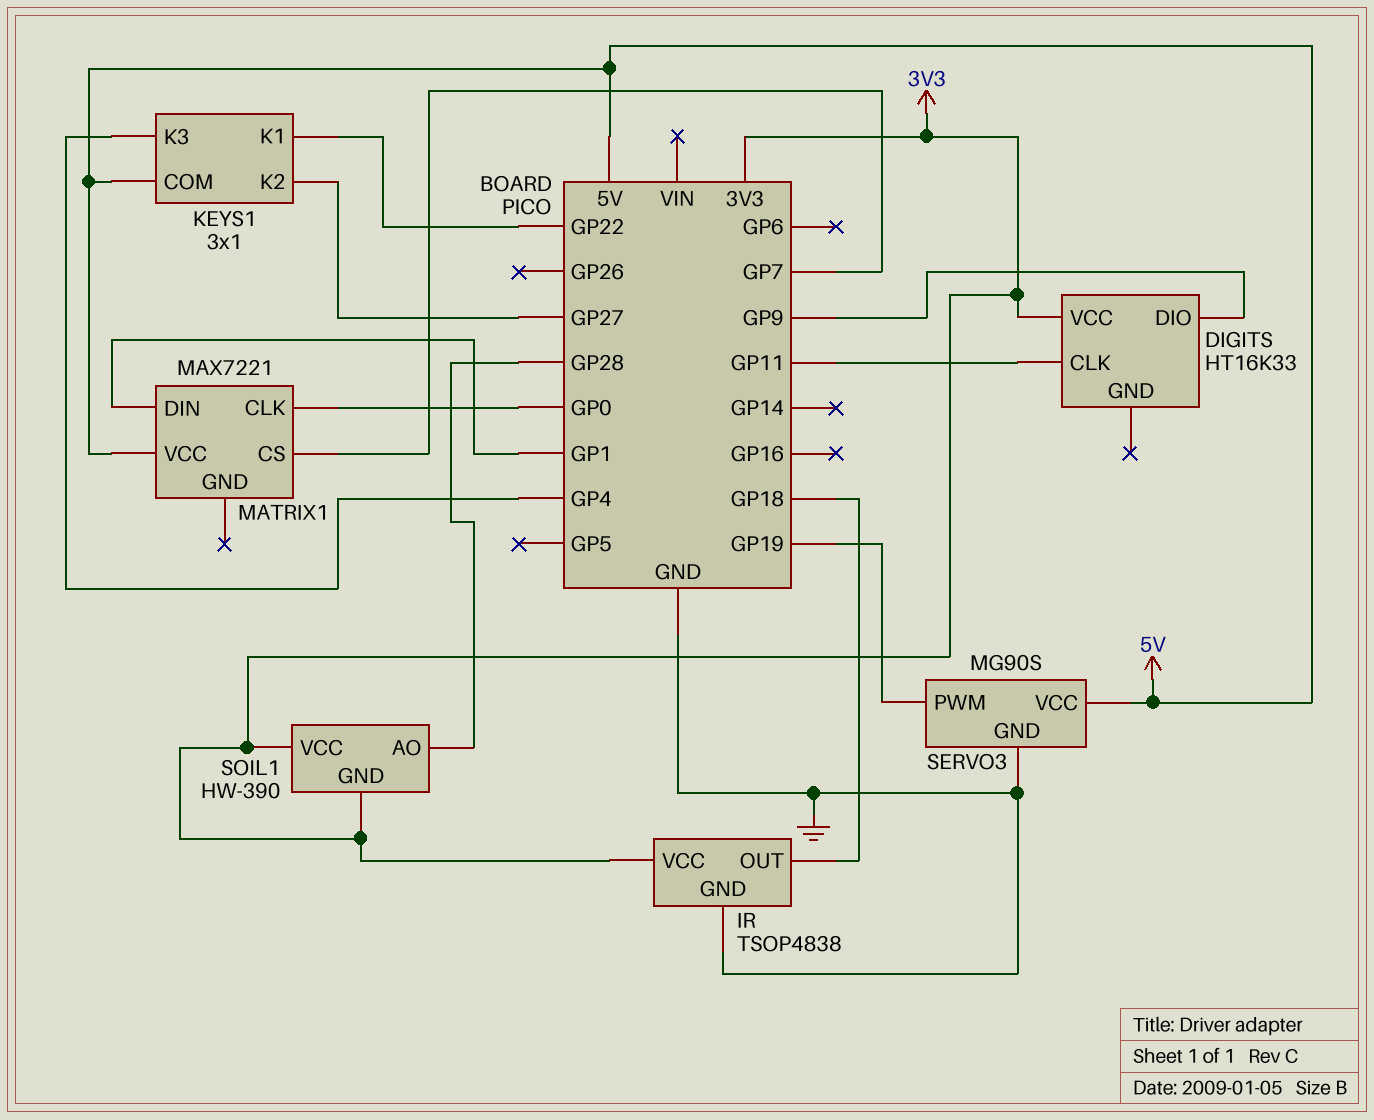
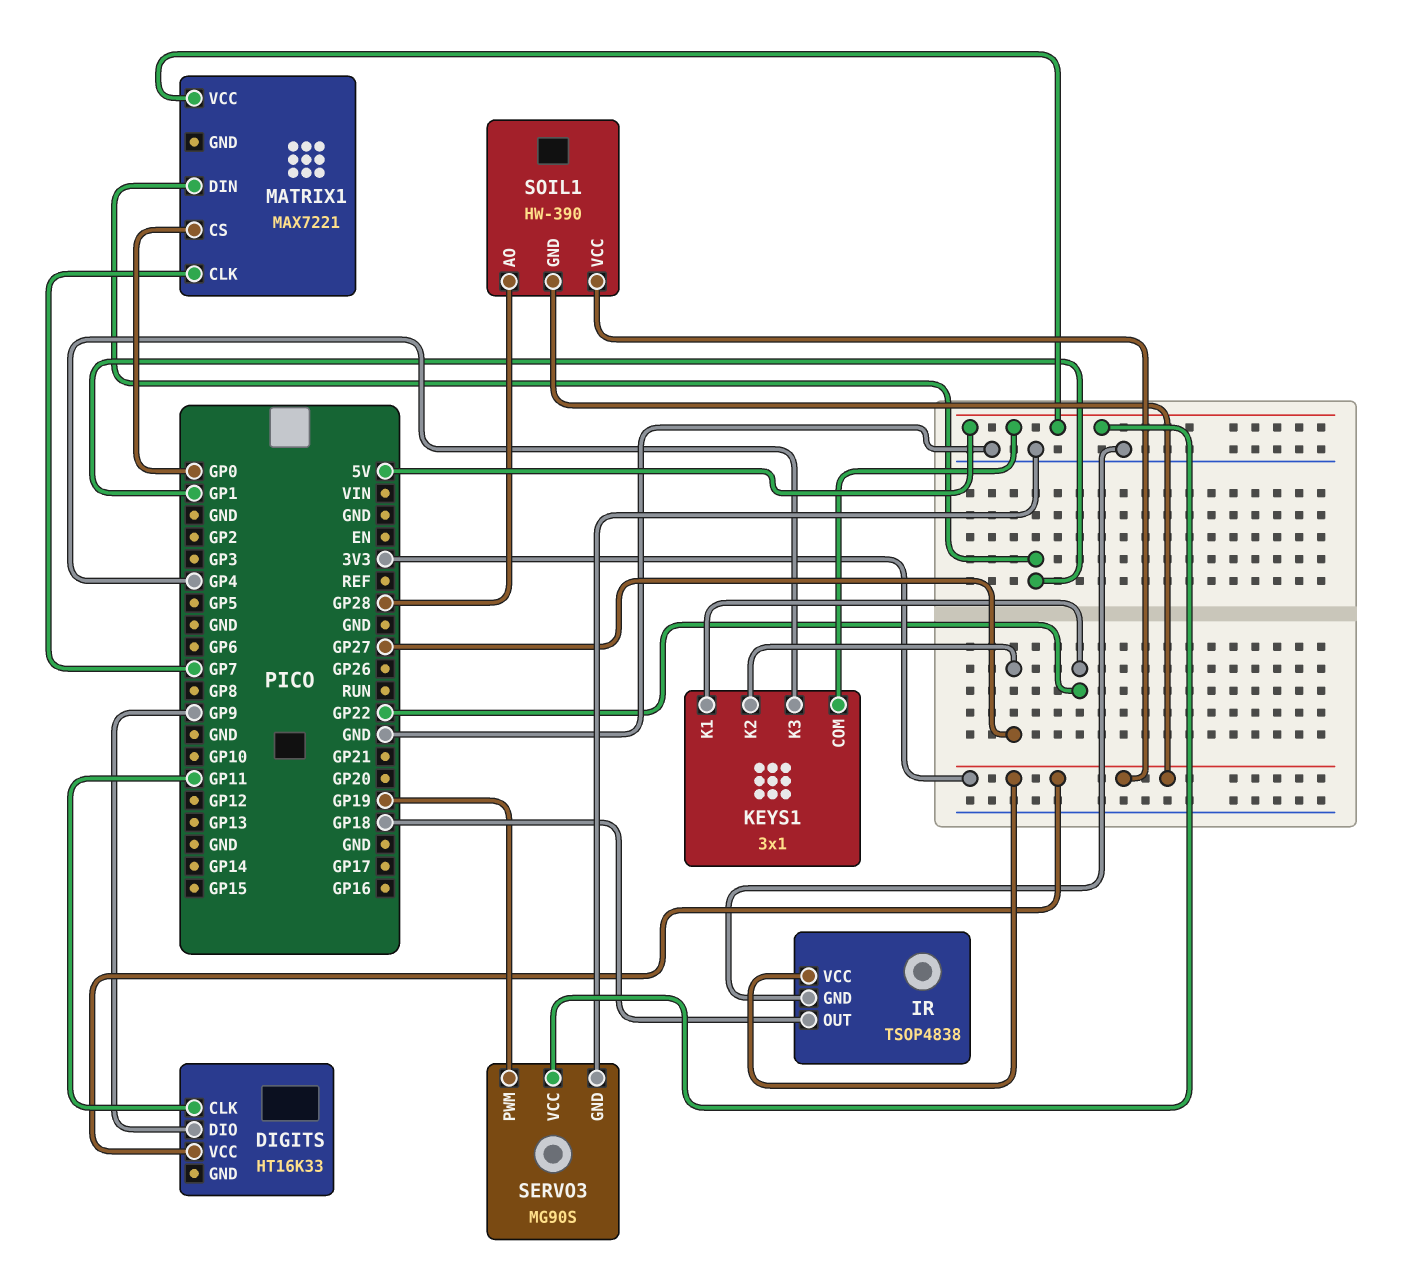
MATRIX1 pin CLK: GP0 -> GP7
MATRIX1 pin CS: GP7 -> GP0

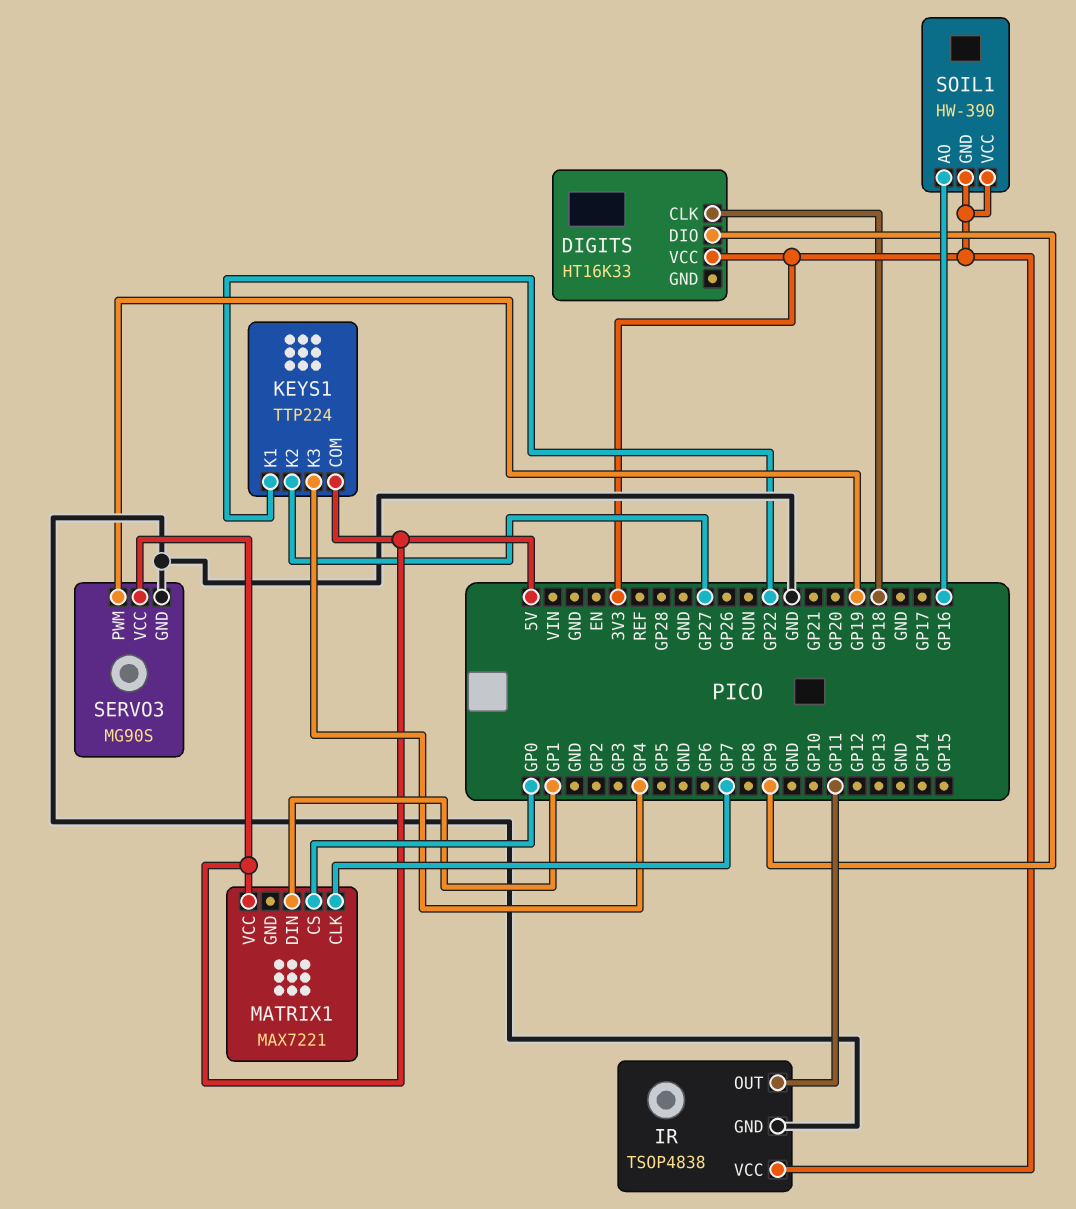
DIGITS pin CLK: GP11 -> GP18
IR pin OUT: GP18 -> GP11
KEYS1: 3x1 -> TTP224
SOIL1 pin AO: GP28 -> GP16

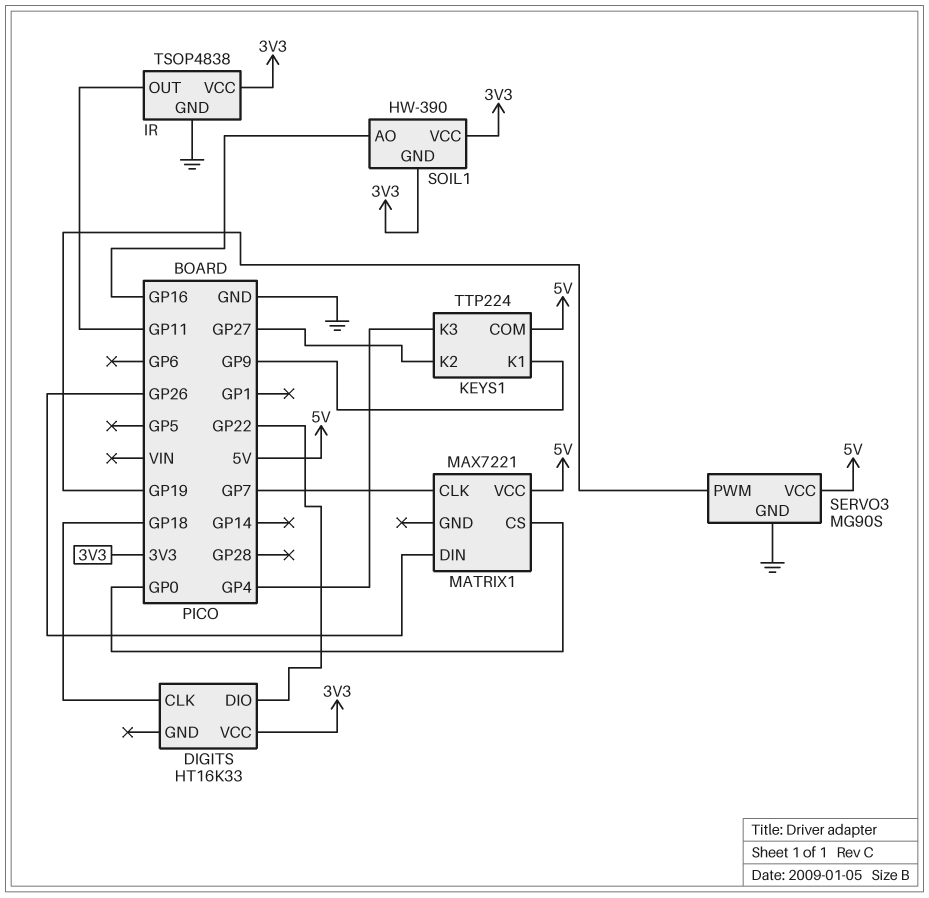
DIGITS pin DIO: GP9 -> GP22
KEYS1 pin K1: GP22 -> GP9
MATRIX1 pin DIN: GP1 -> GP26

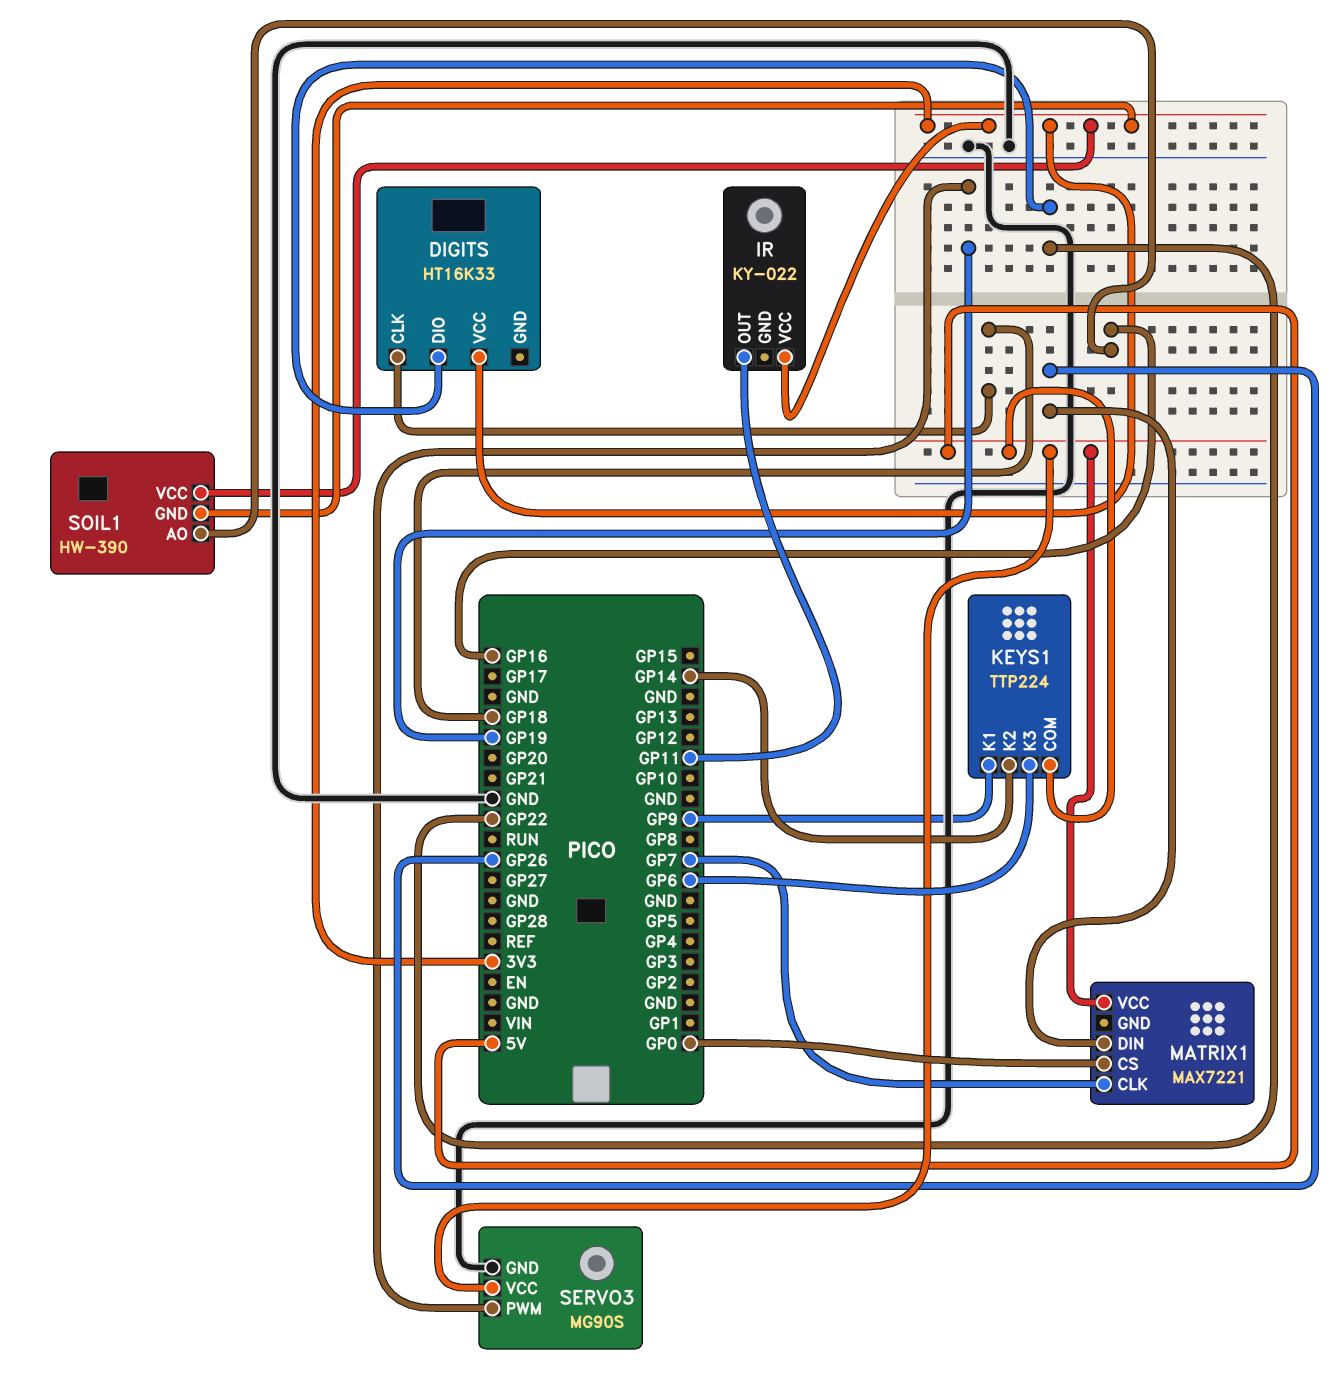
IR: TSOP4838 -> KY-022
IR pin GND: GND -> none
KEYS1 pin K2: GP27 -> GP14
KEYS1 pin K3: GP4 -> GP6

